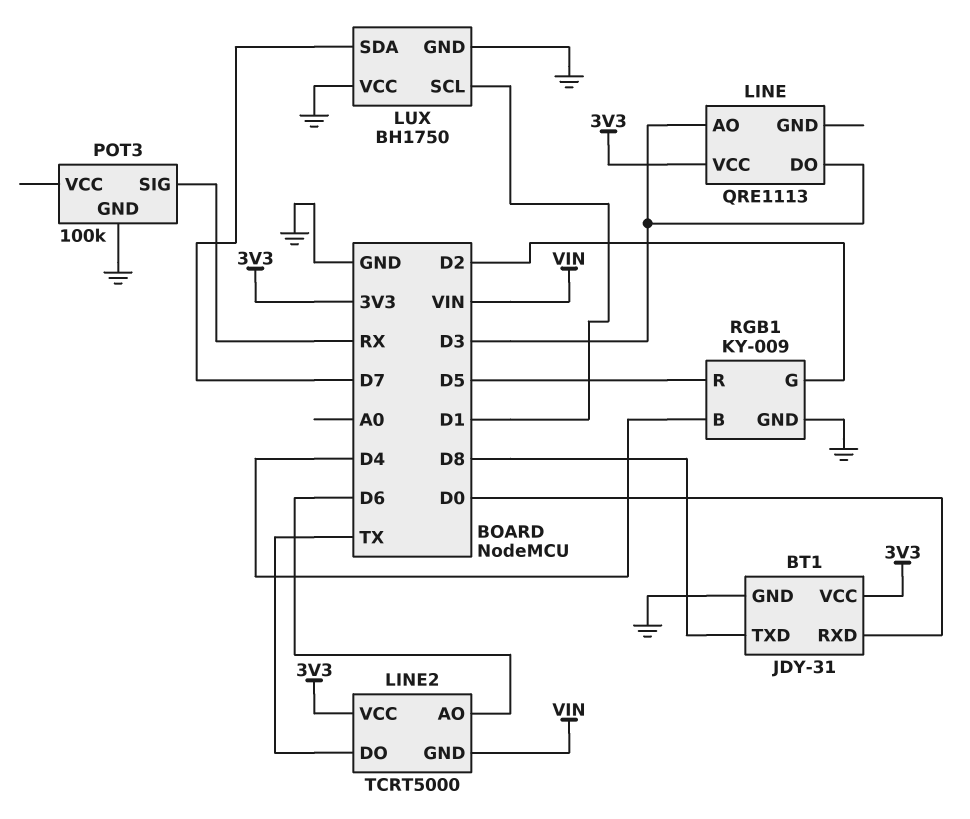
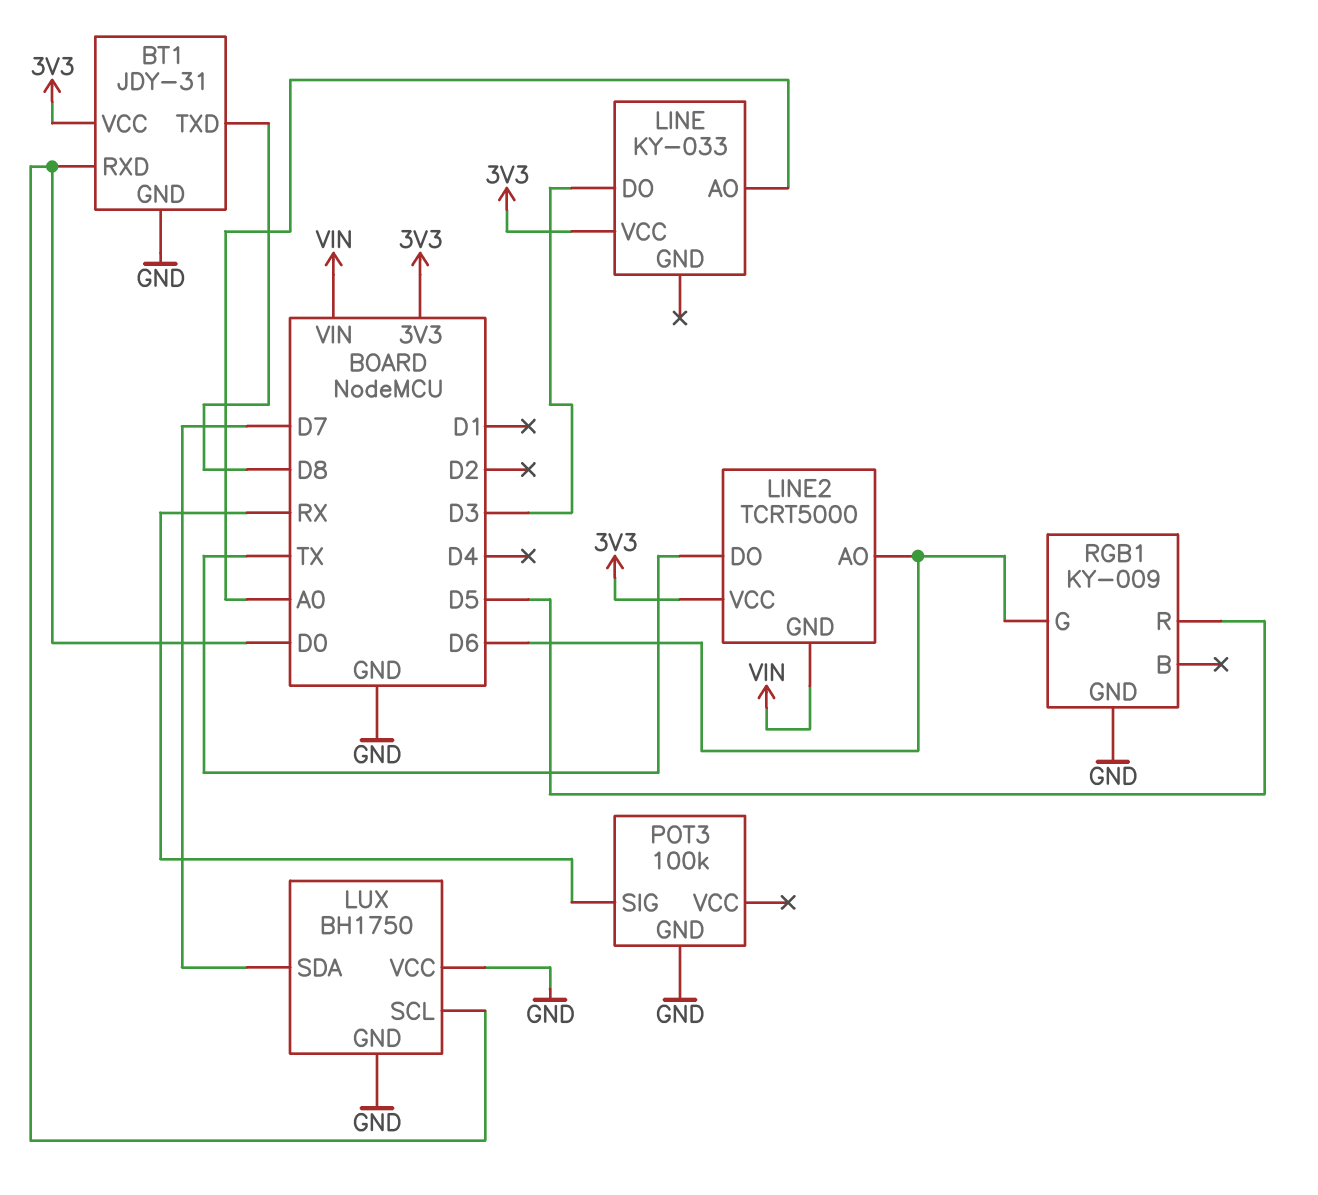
LINE: QRE1113 -> KY-033
LINE pin AO: D3 -> A0
LUX pin SCL: D1 -> D0
RGB1 pin B: D4 -> none
RGB1 pin G: D2 -> D6

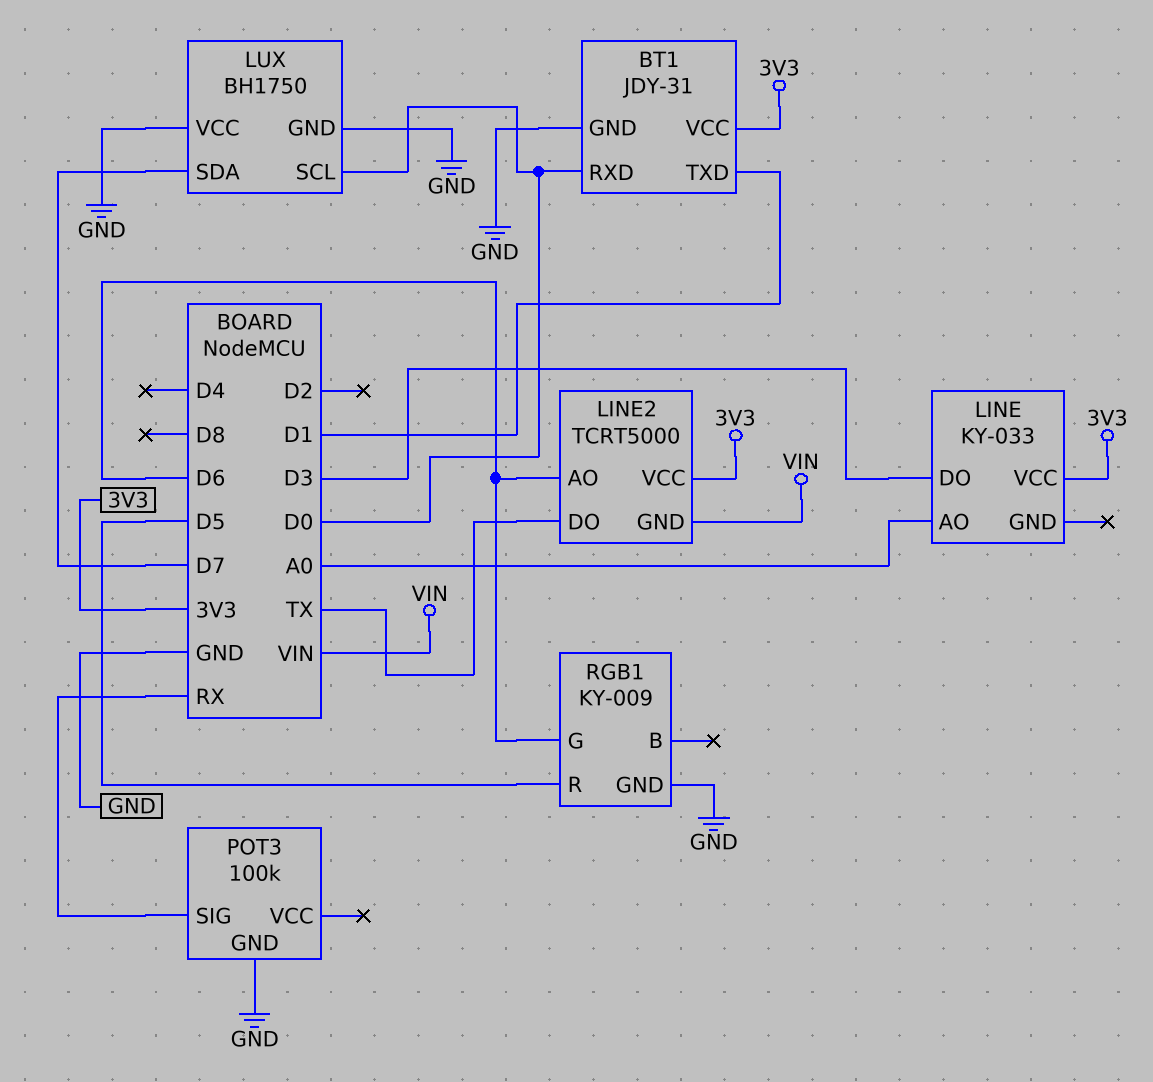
BT1 pin TXD: D8 -> D1

